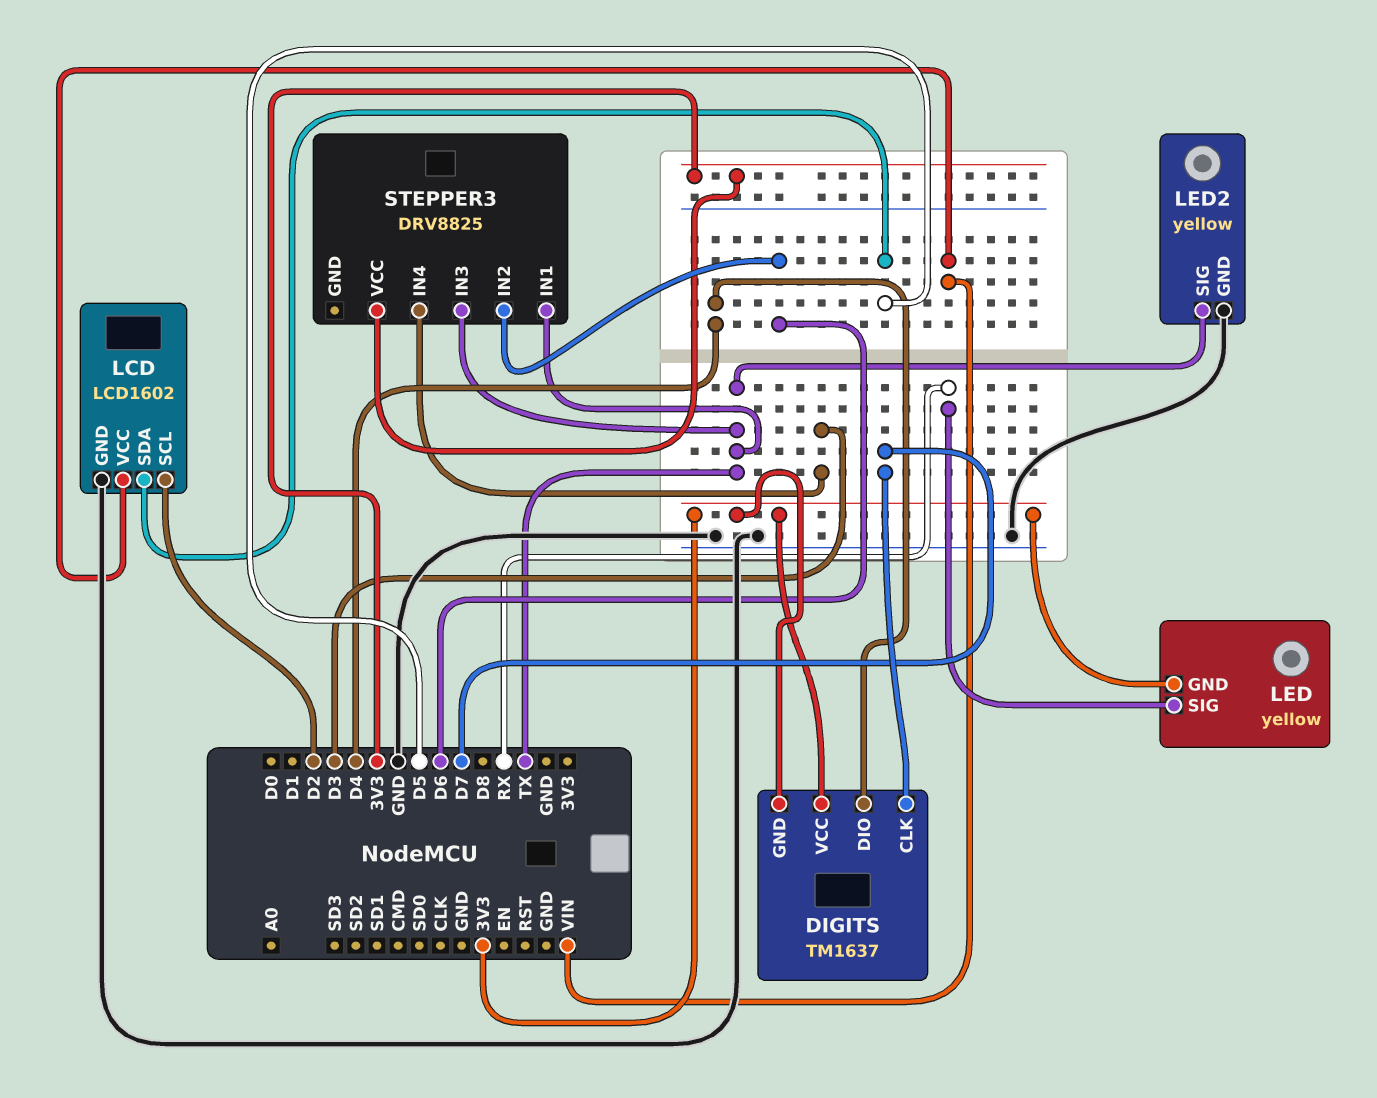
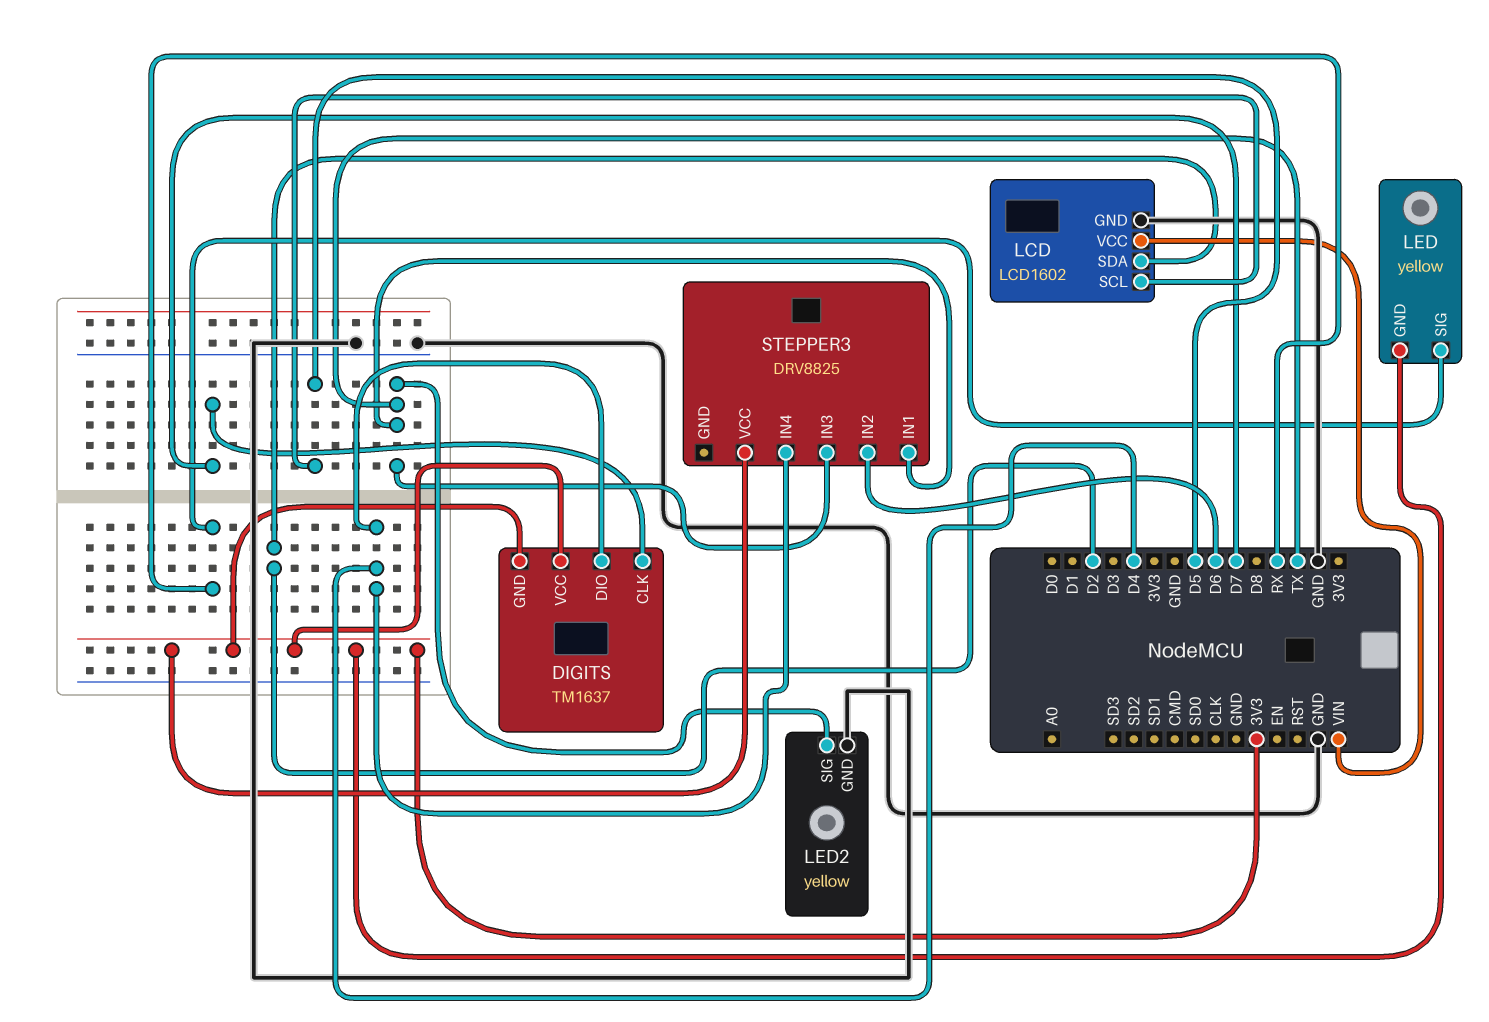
LCD pin SCL: D2 -> D5
LCD pin SDA: D5 -> D2
STEPPER3 pin IN4: D3 -> D4

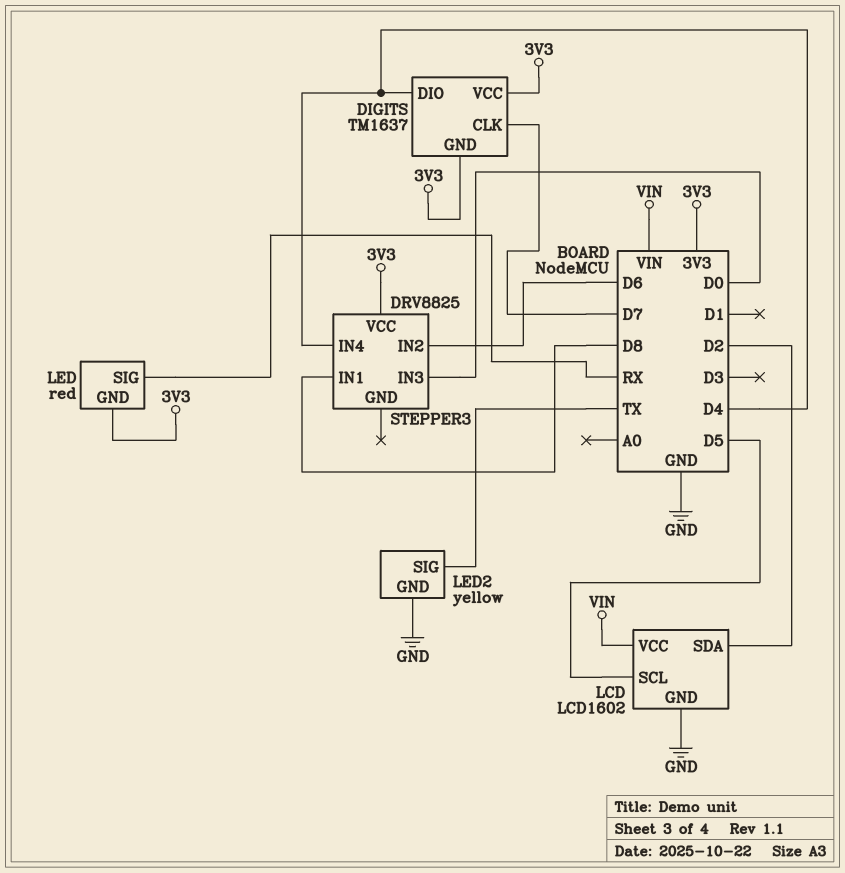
LED: yellow -> red
STEPPER3 pin IN1: TX -> D8
STEPPER3 pin IN3: TX -> D0

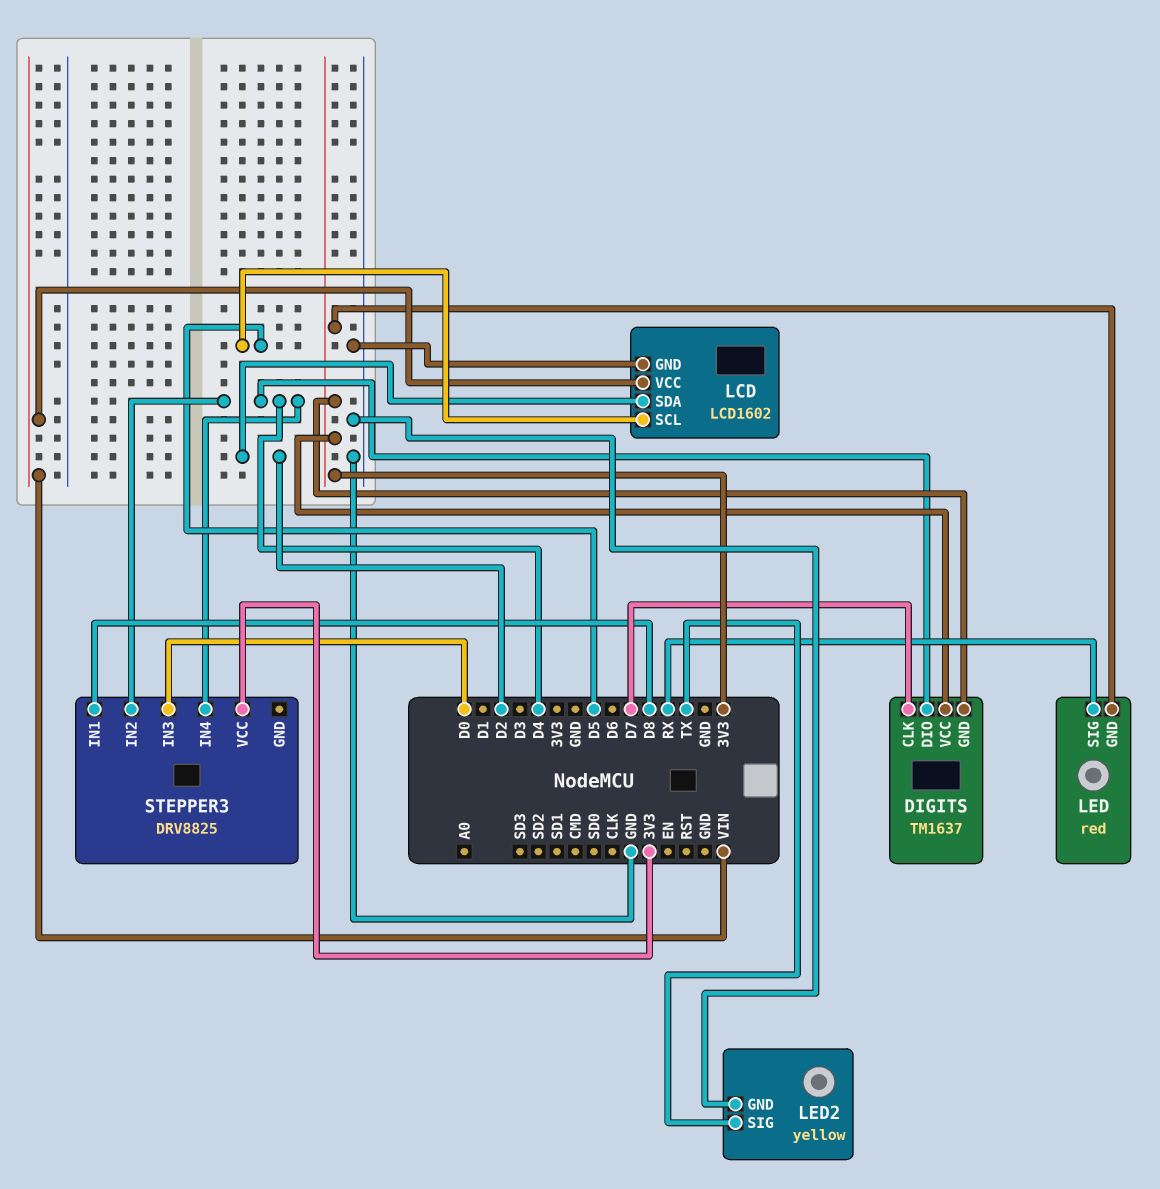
STEPPER3 pin IN2: D6 -> D4

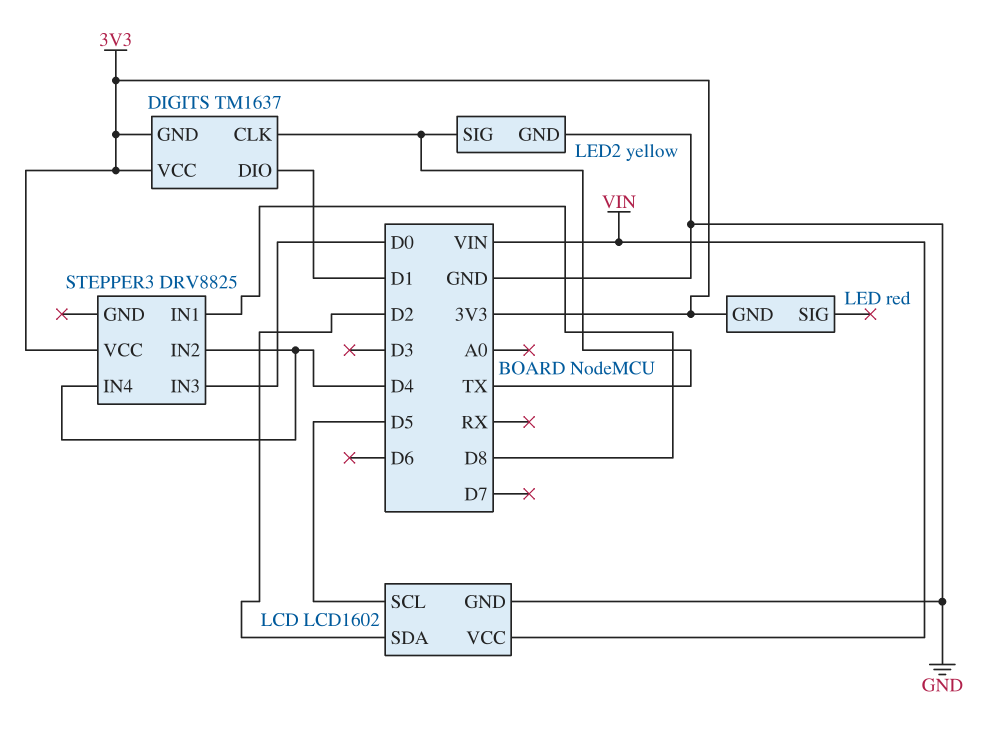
DIGITS pin CLK: D7 -> TX
DIGITS pin DIO: D4 -> D1
LED pin SIG: RX -> none

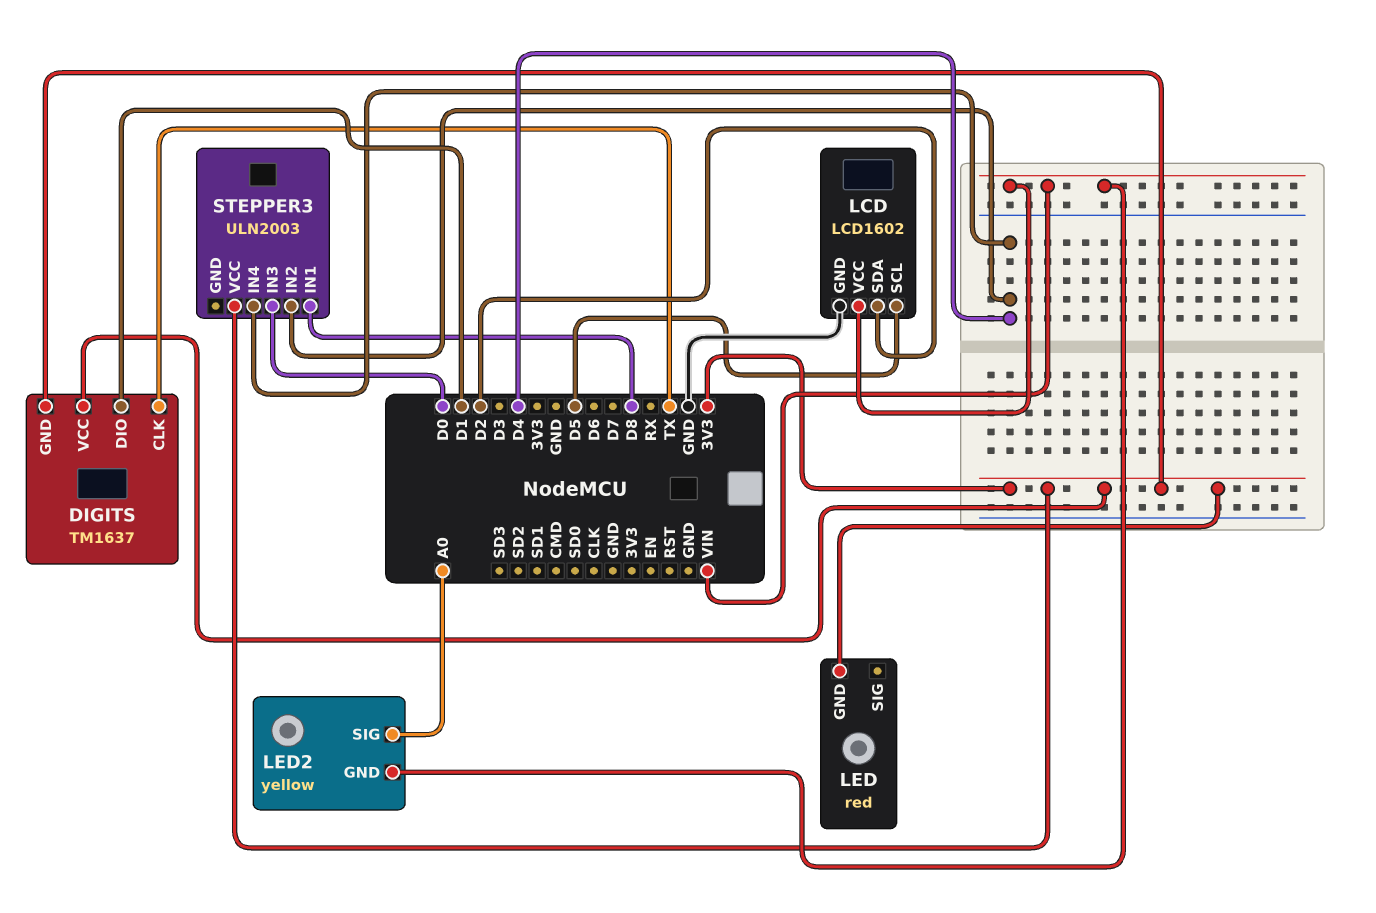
LED2 pin GND: GND -> VIN
LED2 pin SIG: TX -> A0
STEPPER3: DRV8825 -> ULN2003

